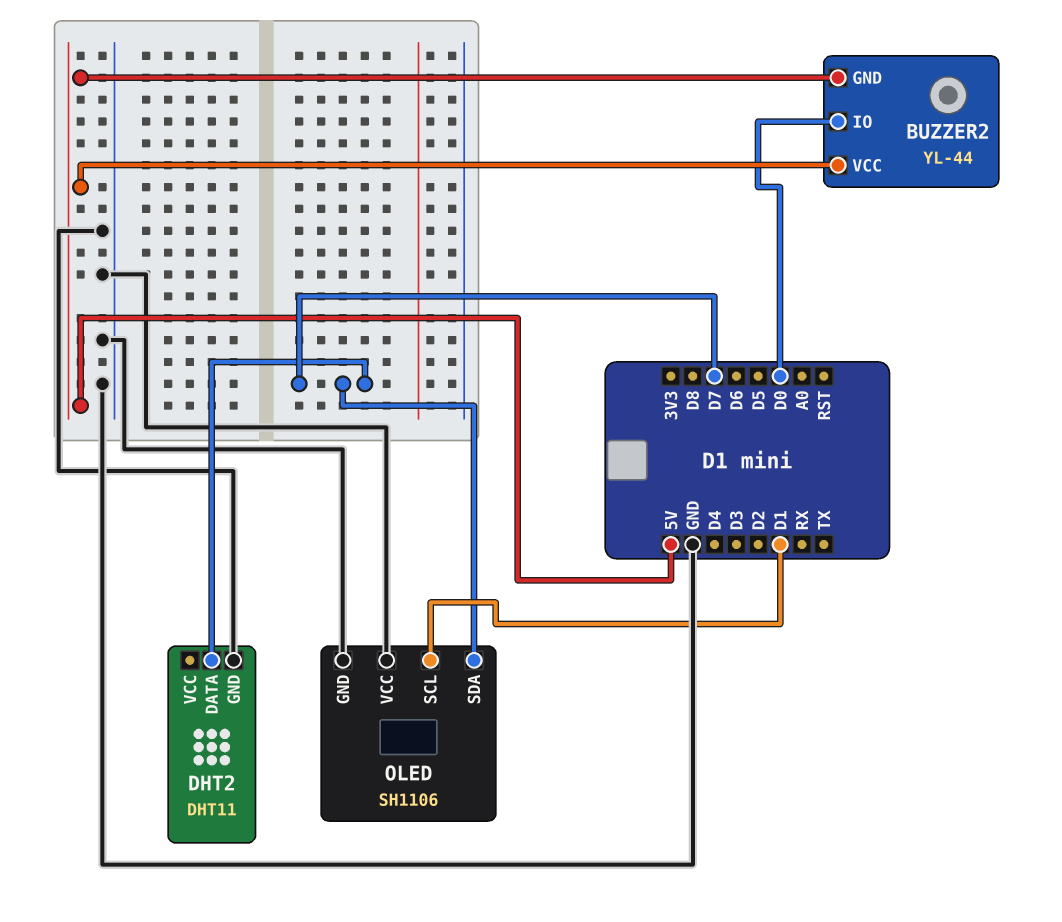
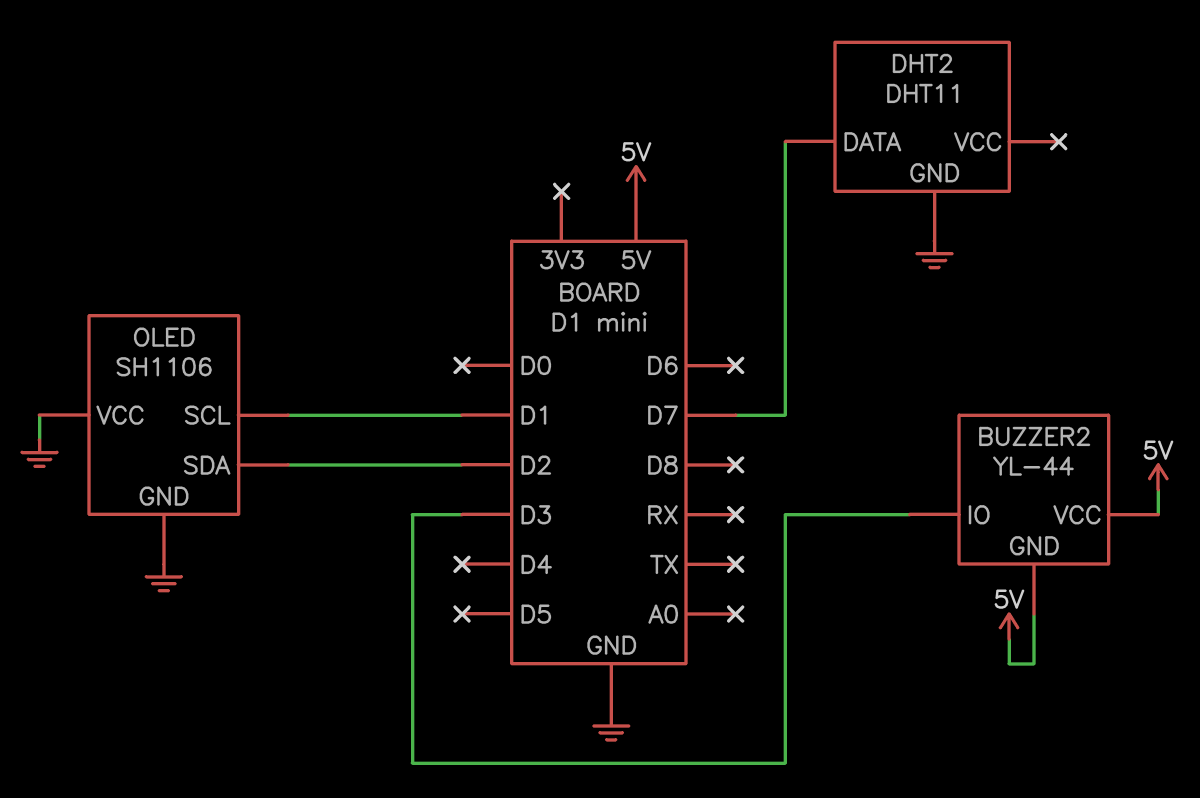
BUZZER2 pin IO: D0 -> D3
OLED pin SDA: D7 -> D2

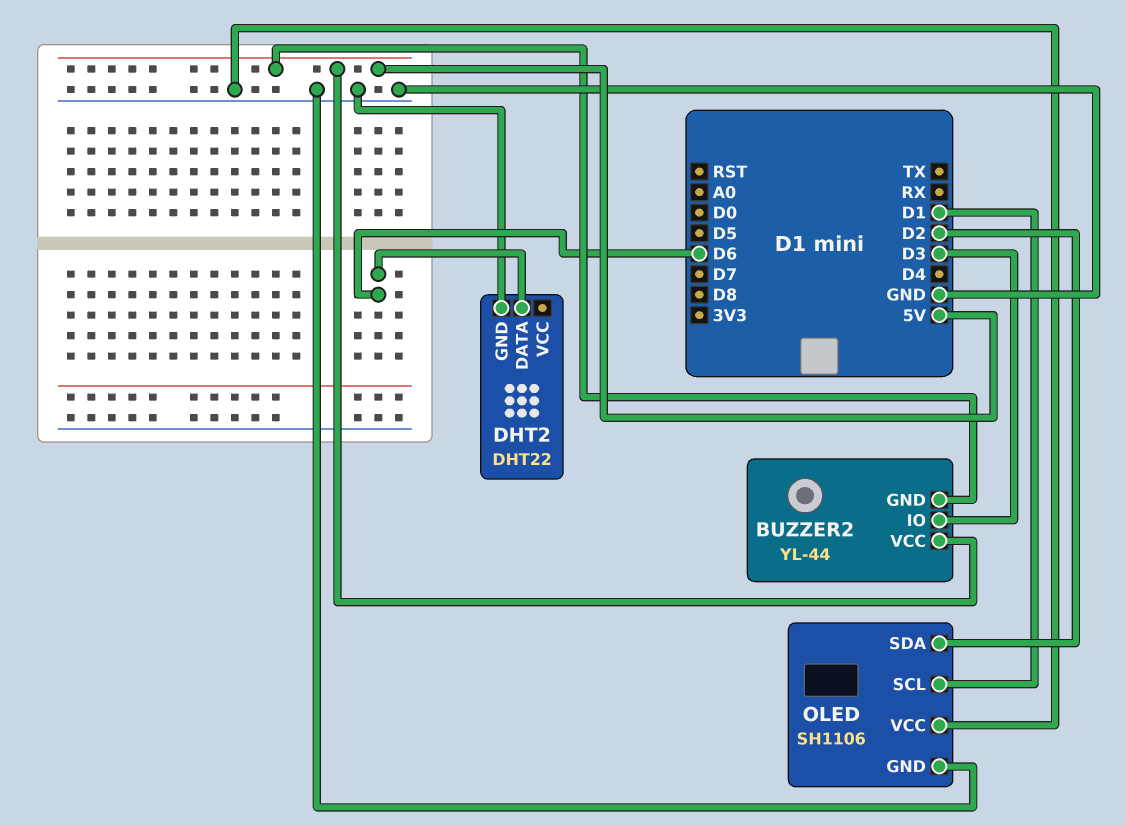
DHT2: DHT11 -> DHT22
DHT2 pin DATA: D7 -> D6

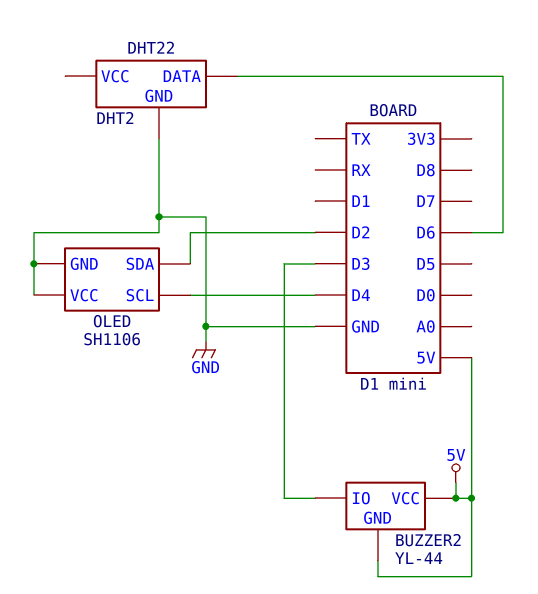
OLED pin SCL: D1 -> D4

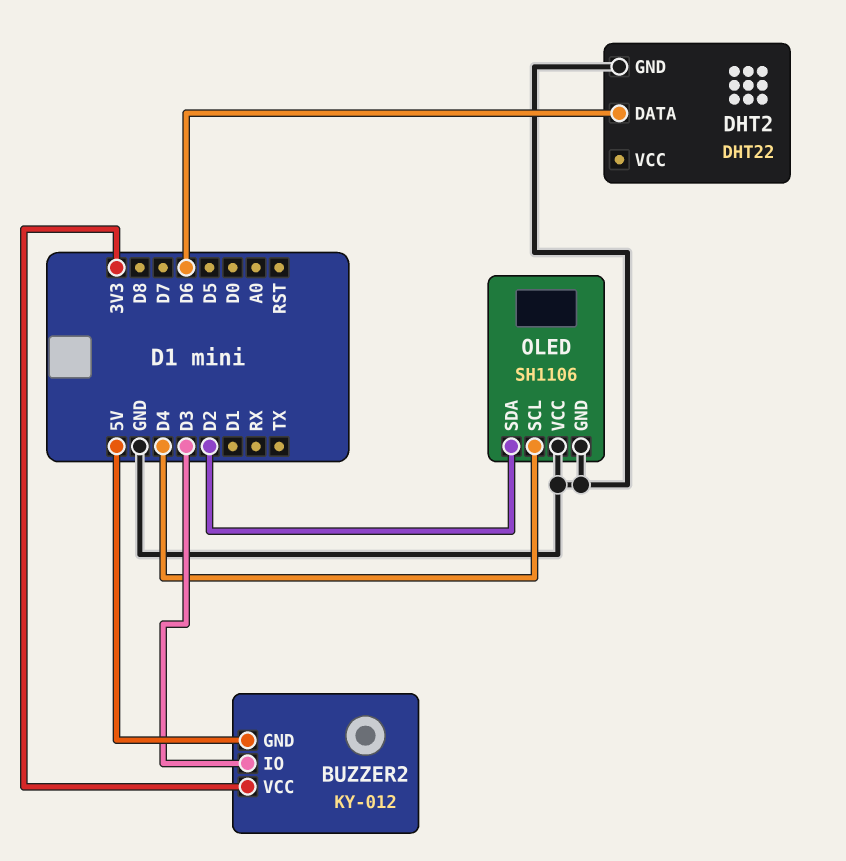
BUZZER2: YL-44 -> KY-012
BUZZER2 pin VCC: 5V -> 3V3

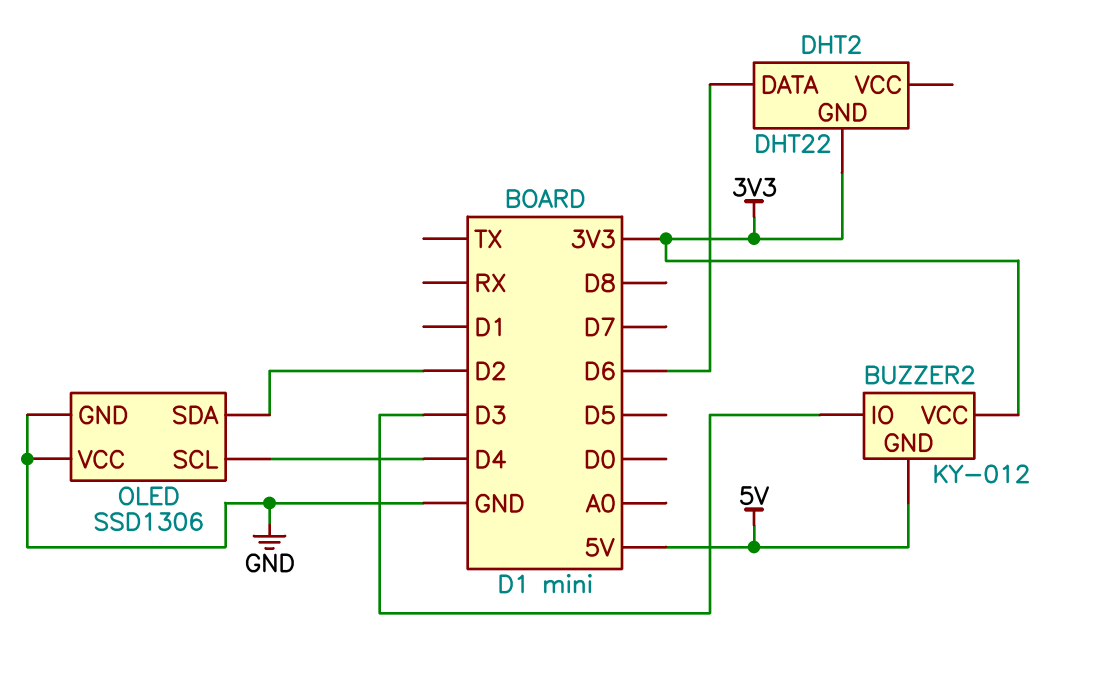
DHT2 pin GND: GND -> 3V3
OLED: SH1106 -> SSD1306

